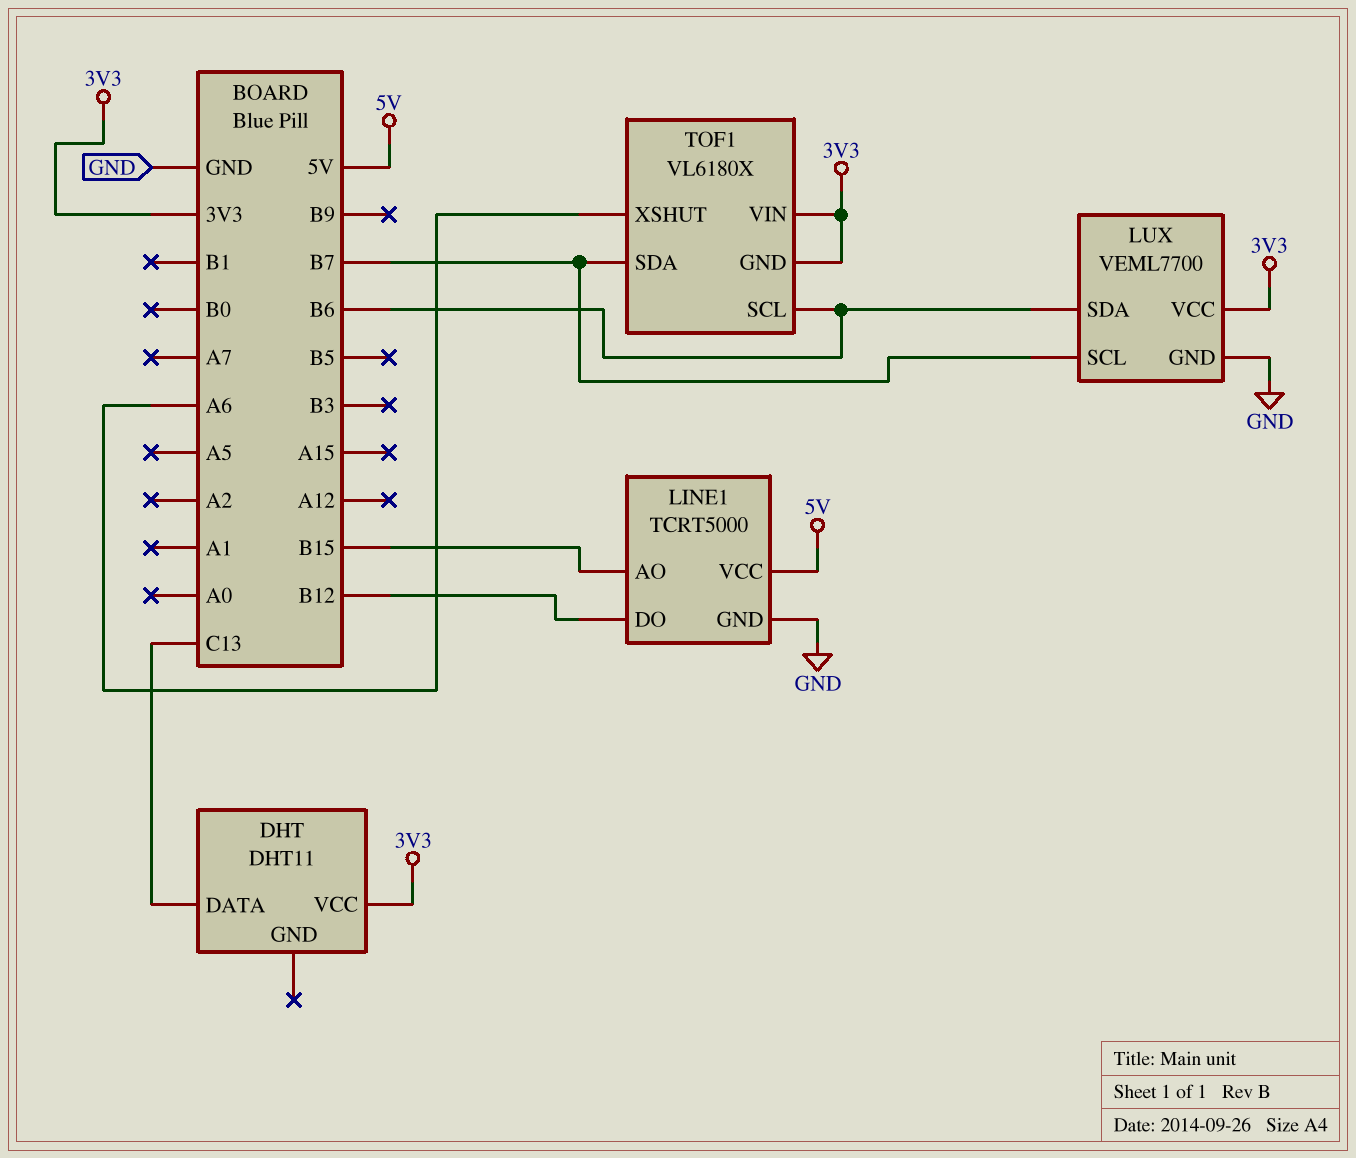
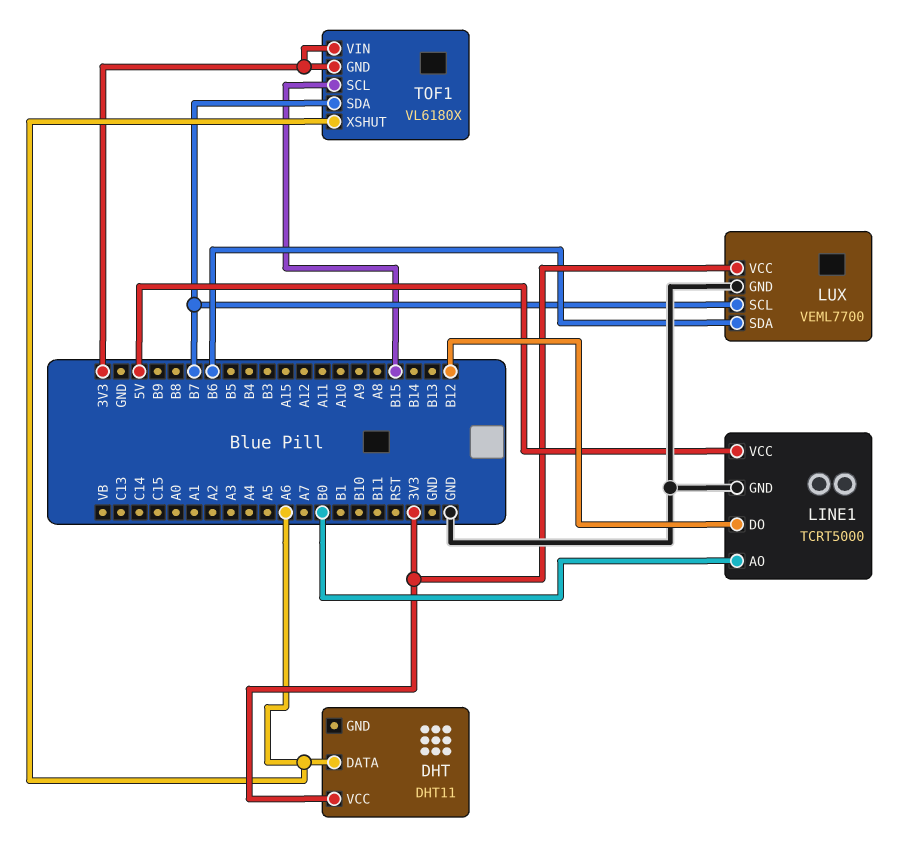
DHT pin DATA: C13 -> A6
LINE1 pin AO: B15 -> B0
TOF1 pin SCL: B6 -> B15

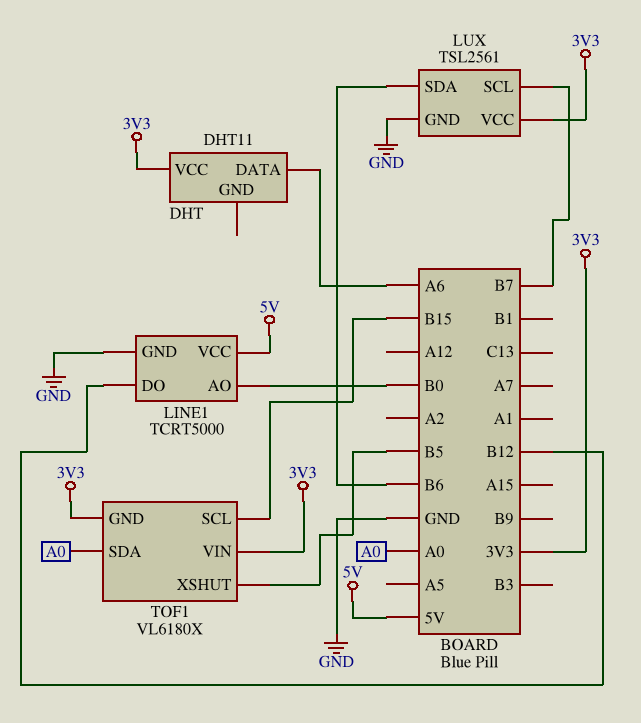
LUX: VEML7700 -> TSL2561
TOF1 pin SDA: B7 -> A0
TOF1 pin XSHUT: A6 -> B5

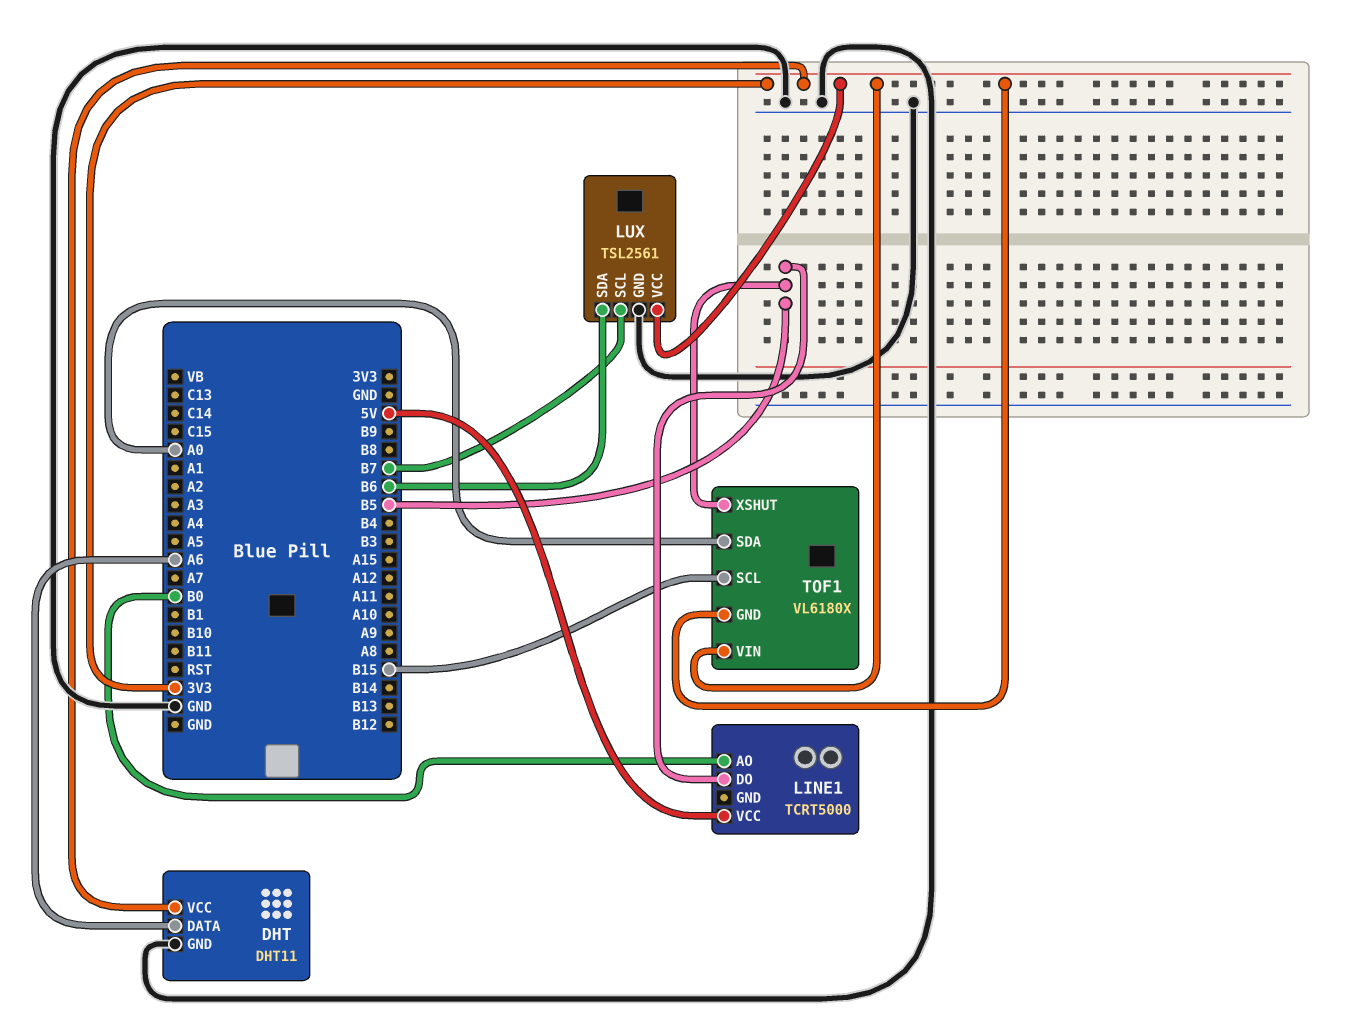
DHT pin GND: none -> GND
LINE1 pin DO: B12 -> B5
LINE1 pin GND: GND -> none

